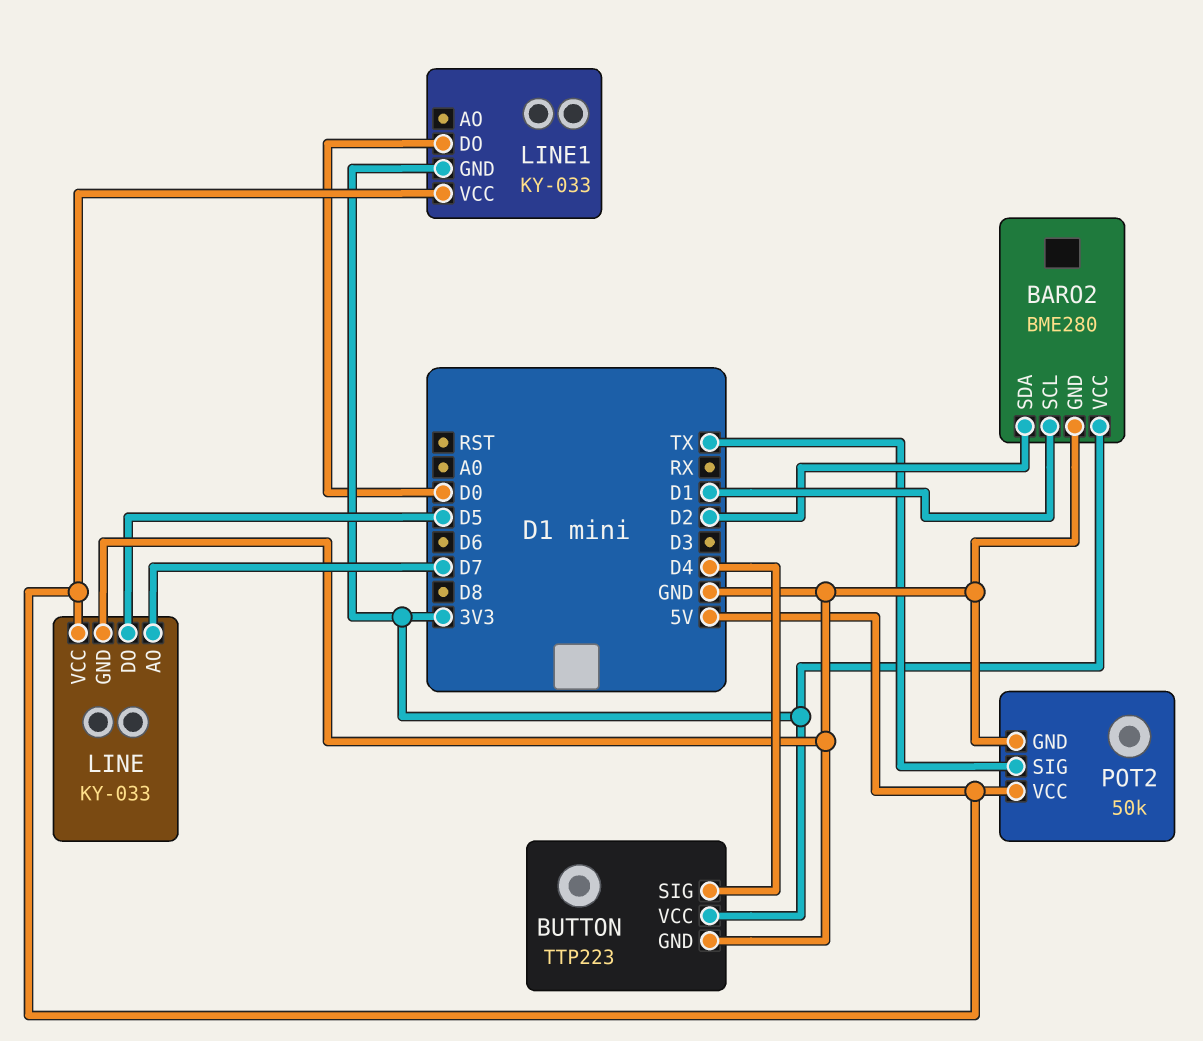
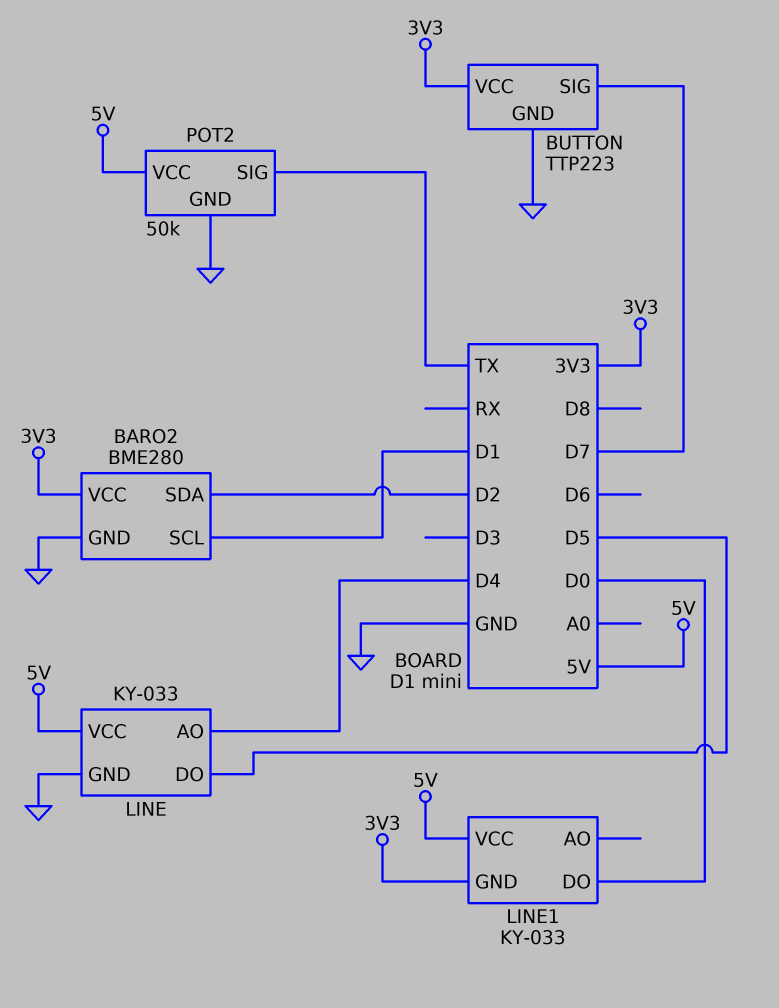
BUTTON pin SIG: D4 -> D7
LINE pin AO: D7 -> D4

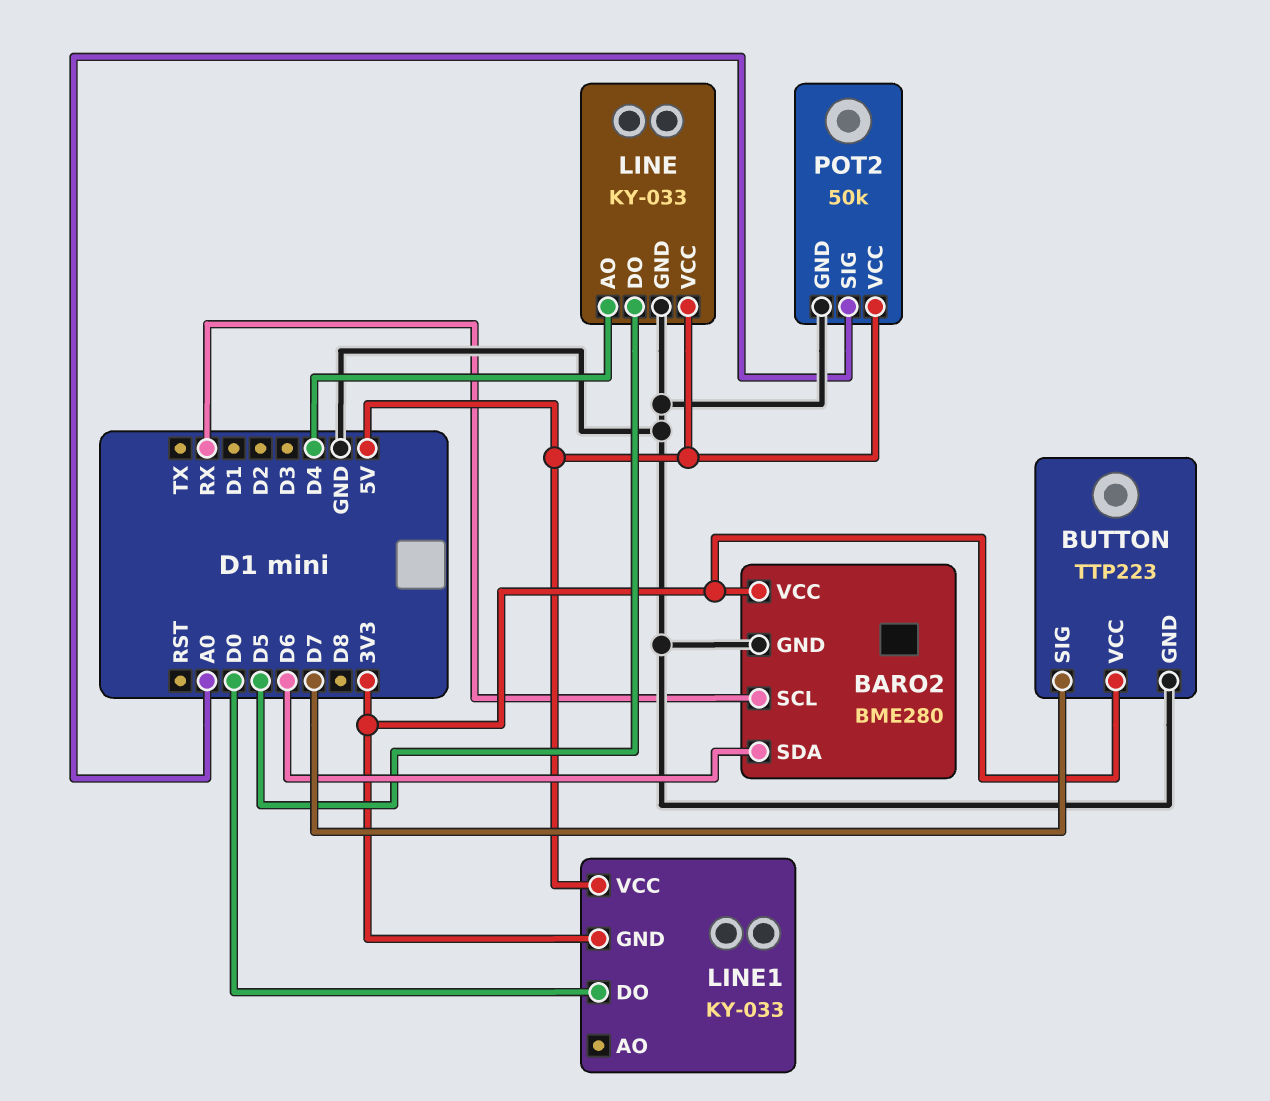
BARO2 pin SCL: D1 -> RX
BARO2 pin SDA: D2 -> D6
POT2 pin SIG: TX -> A0

